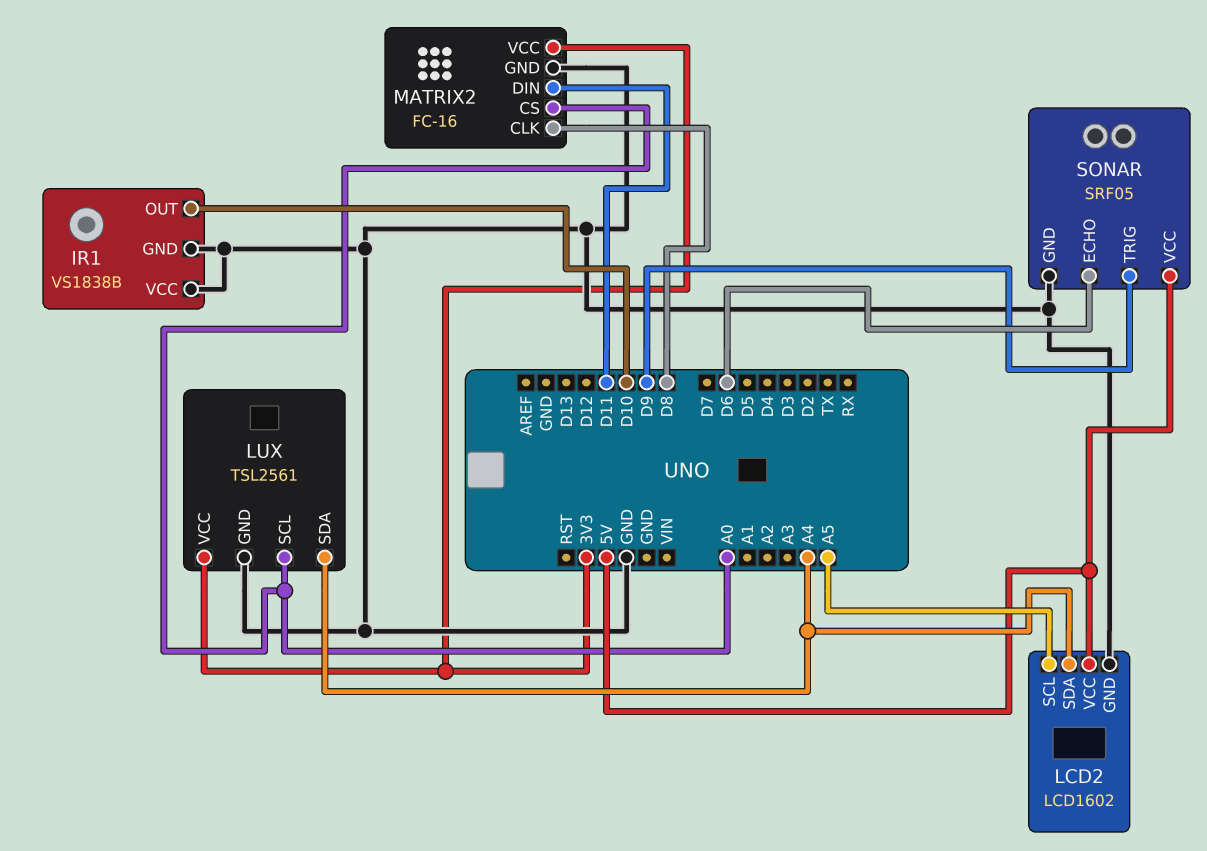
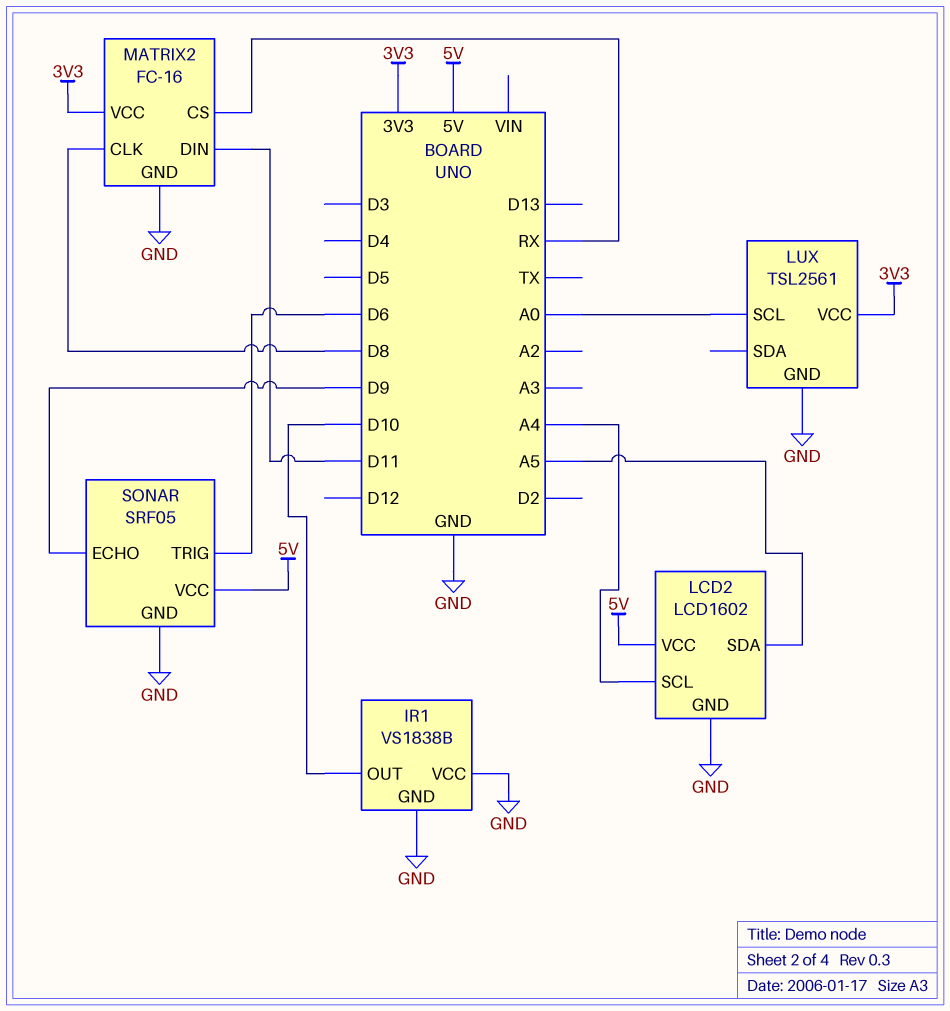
LCD2 pin SCL: A5 -> A4
LCD2 pin SDA: A4 -> A5
LUX pin SDA: A4 -> none
MATRIX2 pin CS: A0 -> RX
SONAR pin ECHO: D6 -> D9
SONAR pin TRIG: D9 -> D6

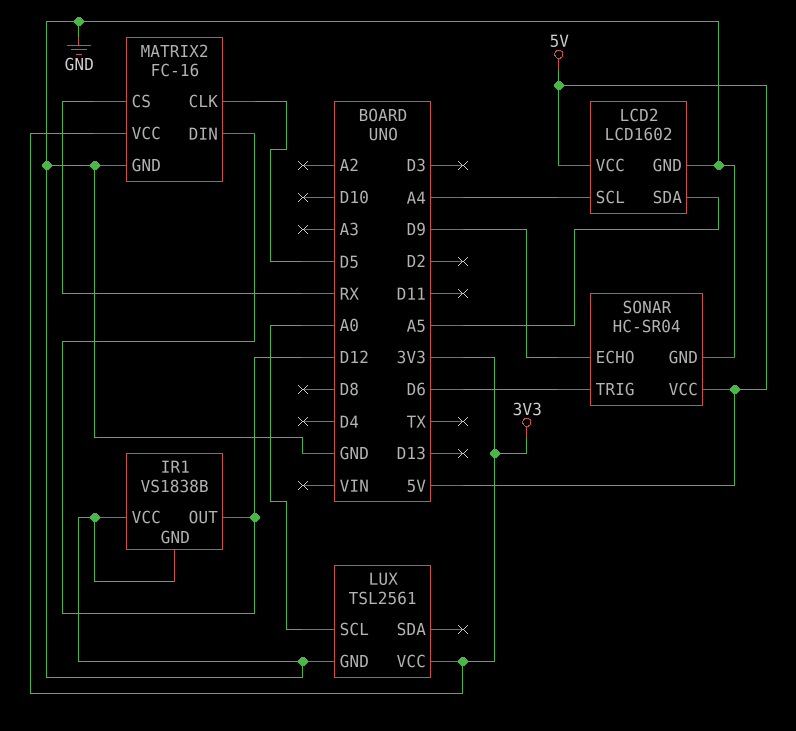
IR1 pin OUT: D10 -> D12
MATRIX2 pin CLK: D8 -> D5
MATRIX2 pin DIN: D11 -> D12
SONAR: SRF05 -> HC-SR04

